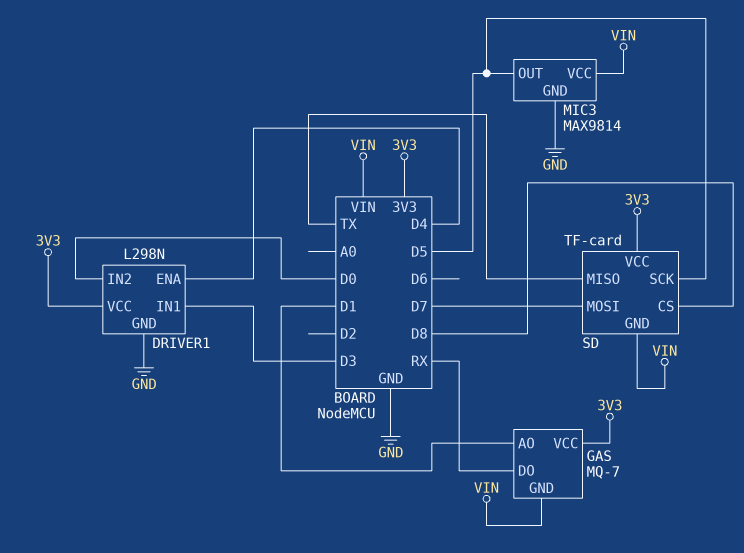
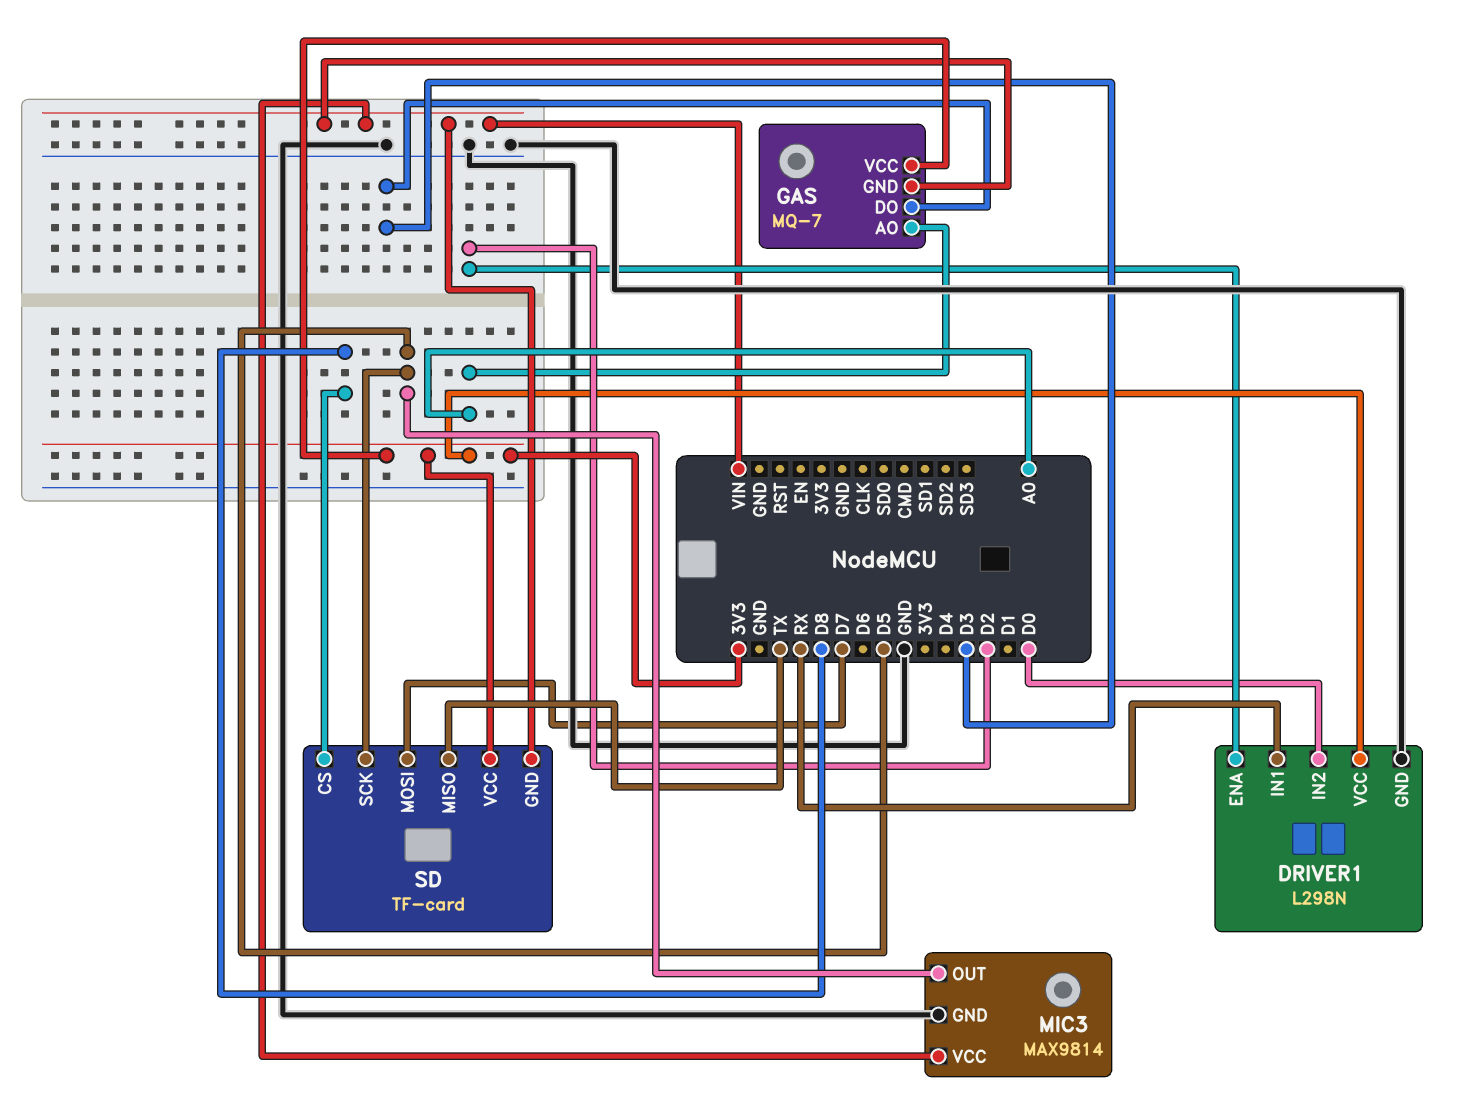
DRIVER1 pin ENA: D4 -> D2
DRIVER1 pin IN1: D3 -> RX
GAS pin AO: D1 -> A0
GAS pin DO: RX -> D3

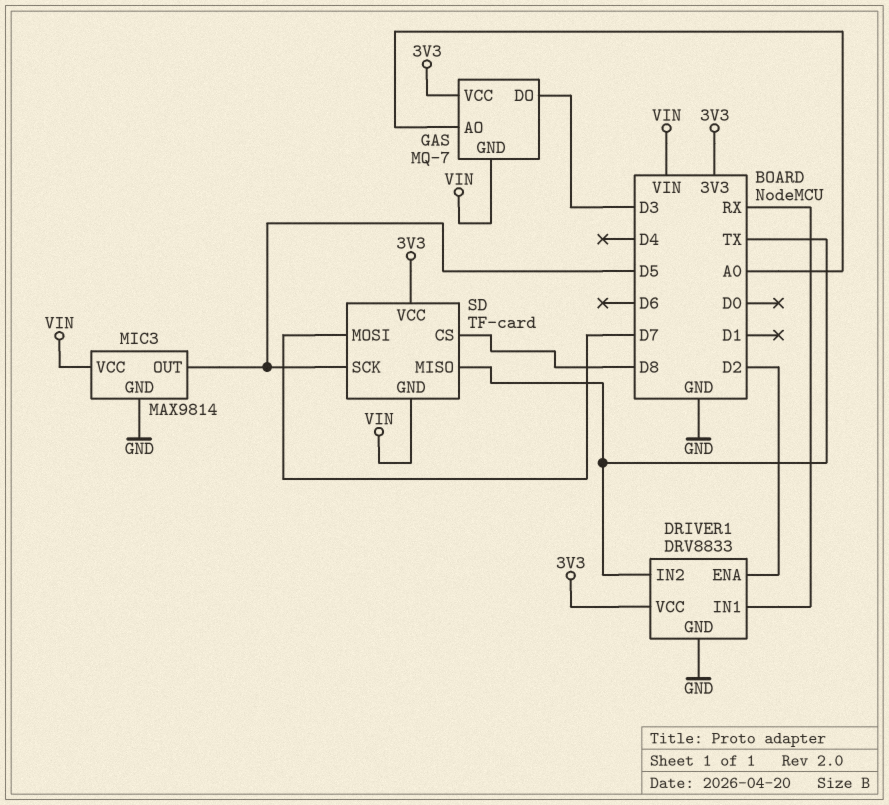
DRIVER1: L298N -> DRV8833
DRIVER1 pin IN2: D0 -> TX

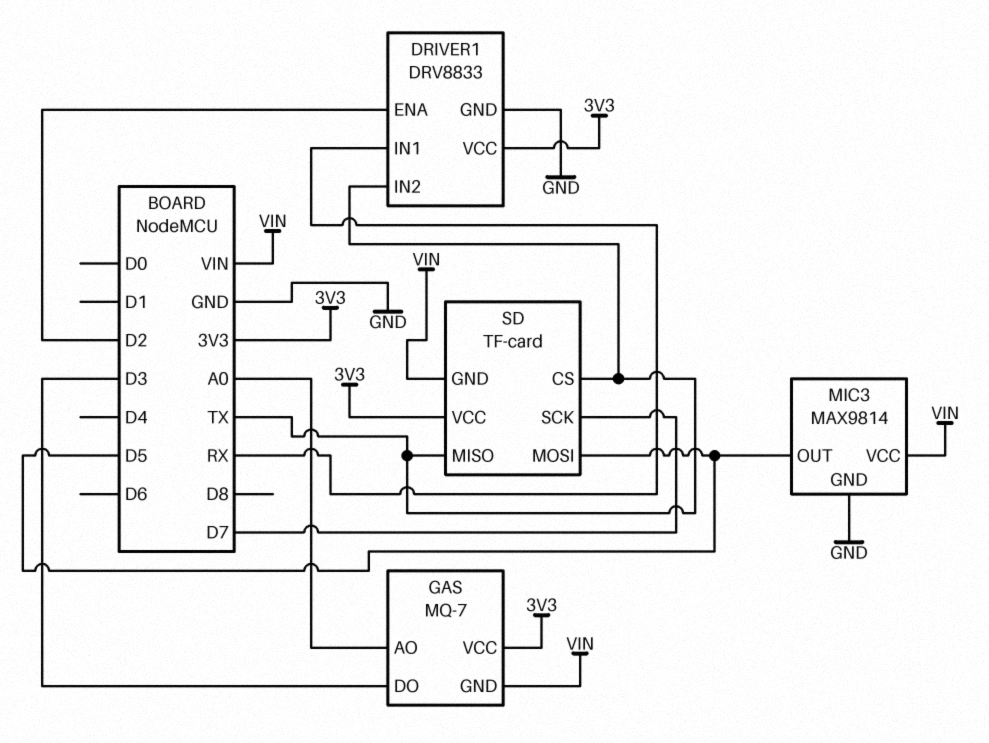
SD pin CS: D8 -> TX
SD pin MOSI: D7 -> D5
SD pin SCK: D5 -> D7

